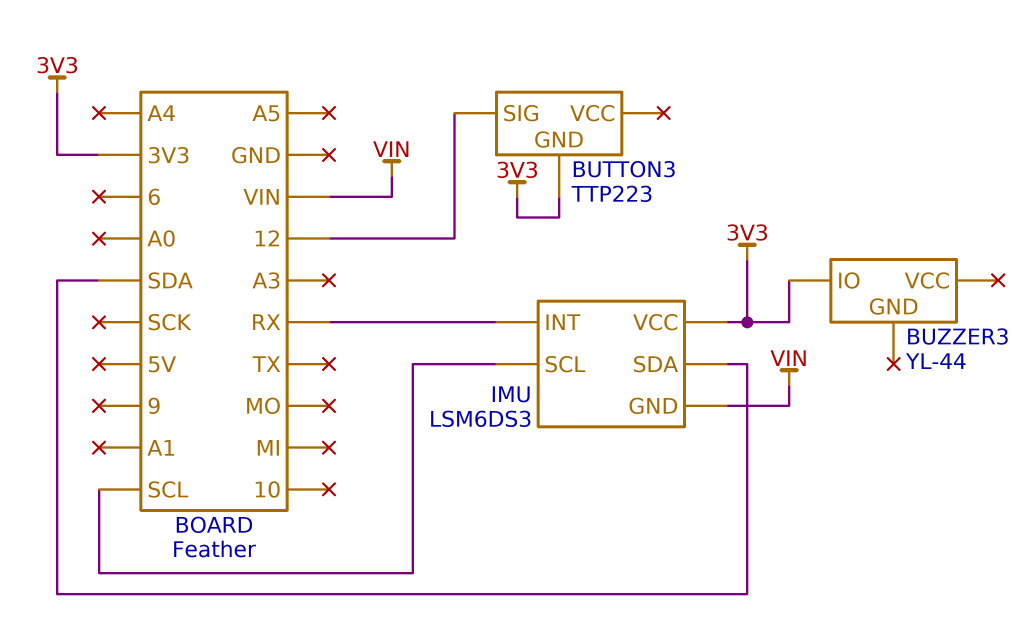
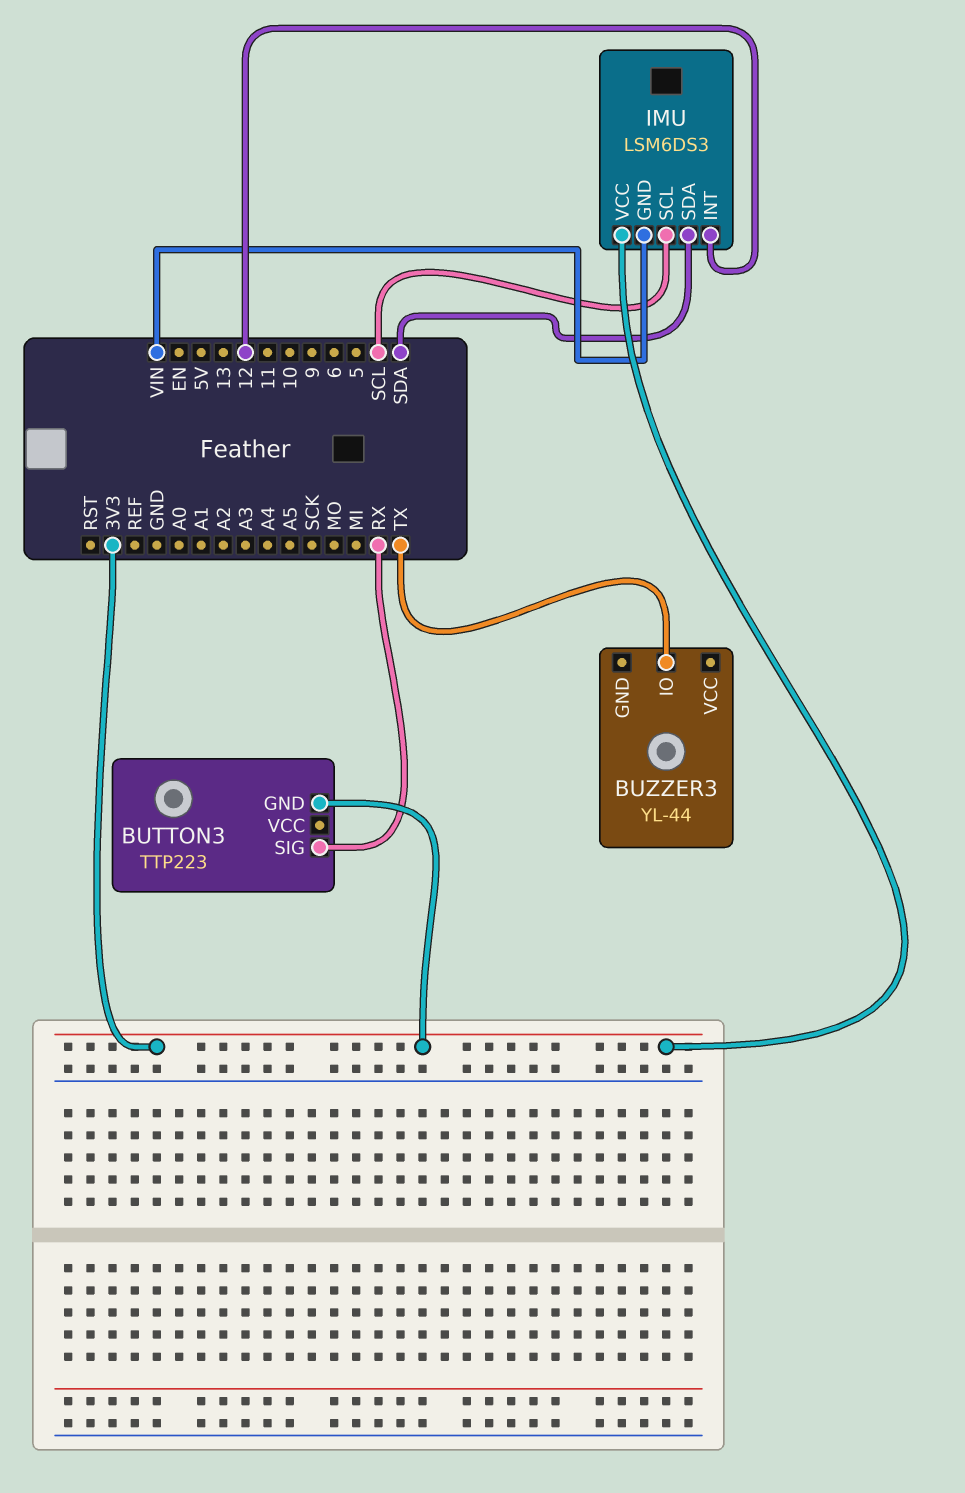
BUTTON3 pin SIG: 12 -> RX
BUZZER3 pin IO: 3V3 -> TX
IMU pin INT: RX -> 12

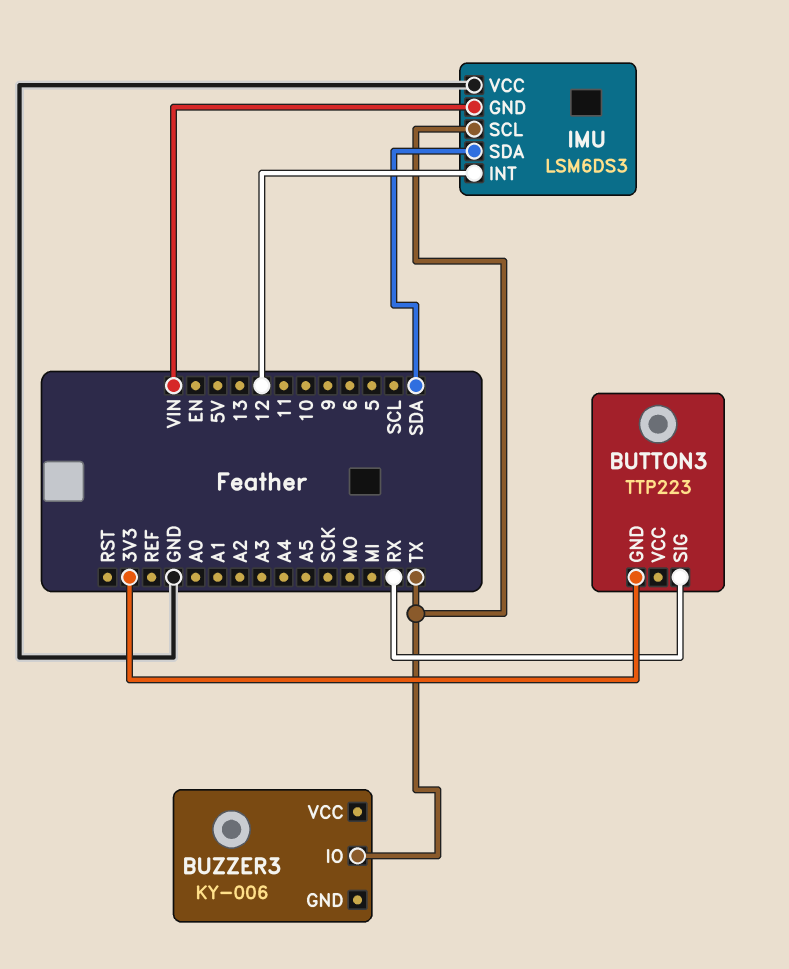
BUZZER3: YL-44 -> KY-006
IMU pin SCL: SCL -> TX
IMU pin VCC: 3V3 -> GND

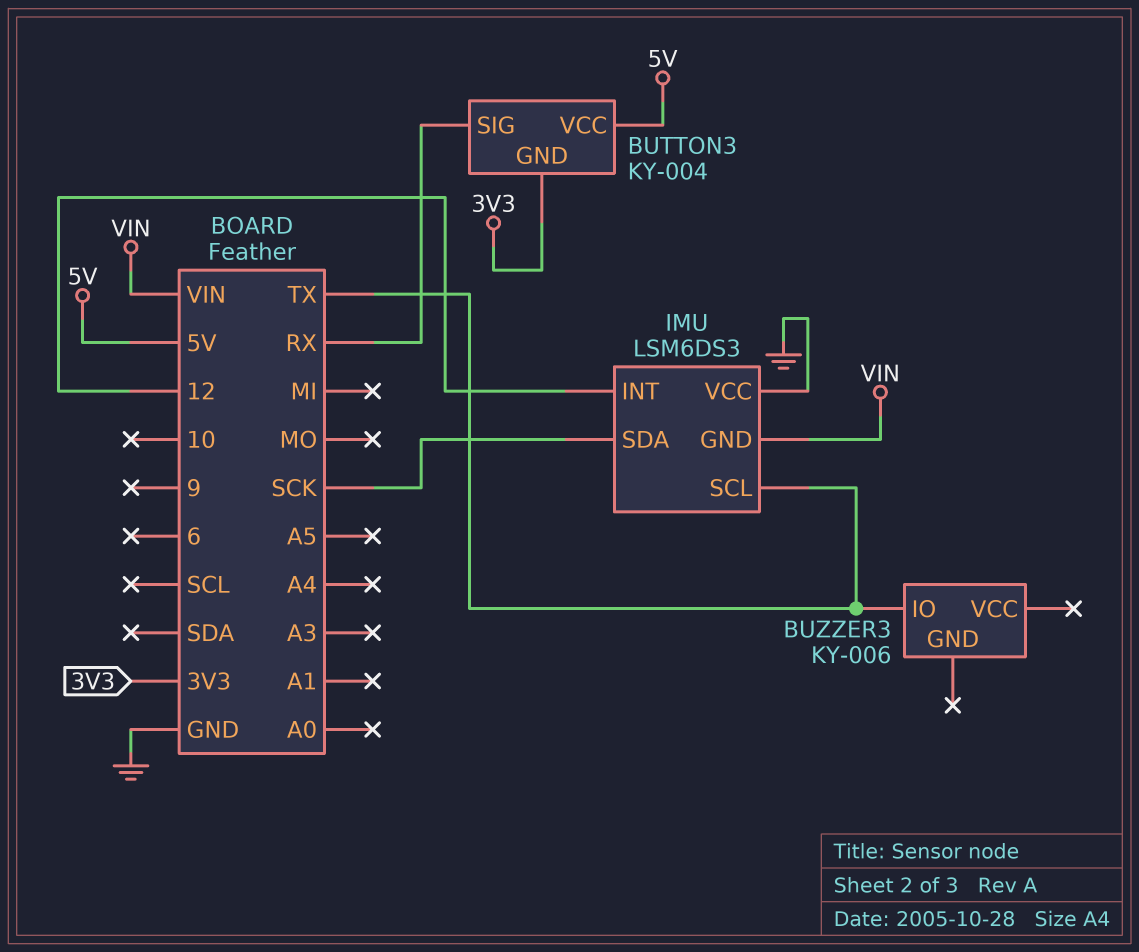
BUTTON3: TTP223 -> KY-004
BUTTON3 pin VCC: none -> 5V
IMU pin SDA: SDA -> SCK

